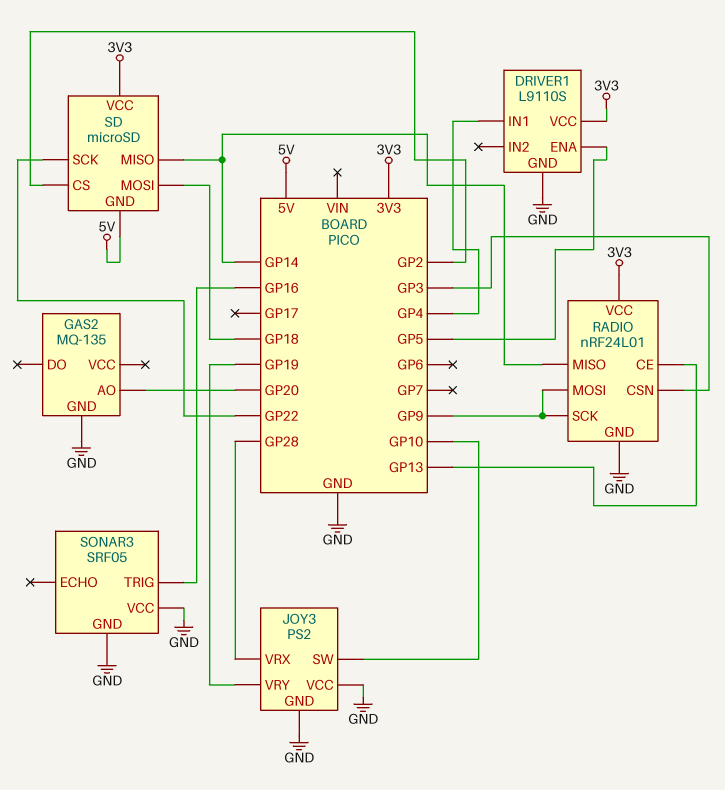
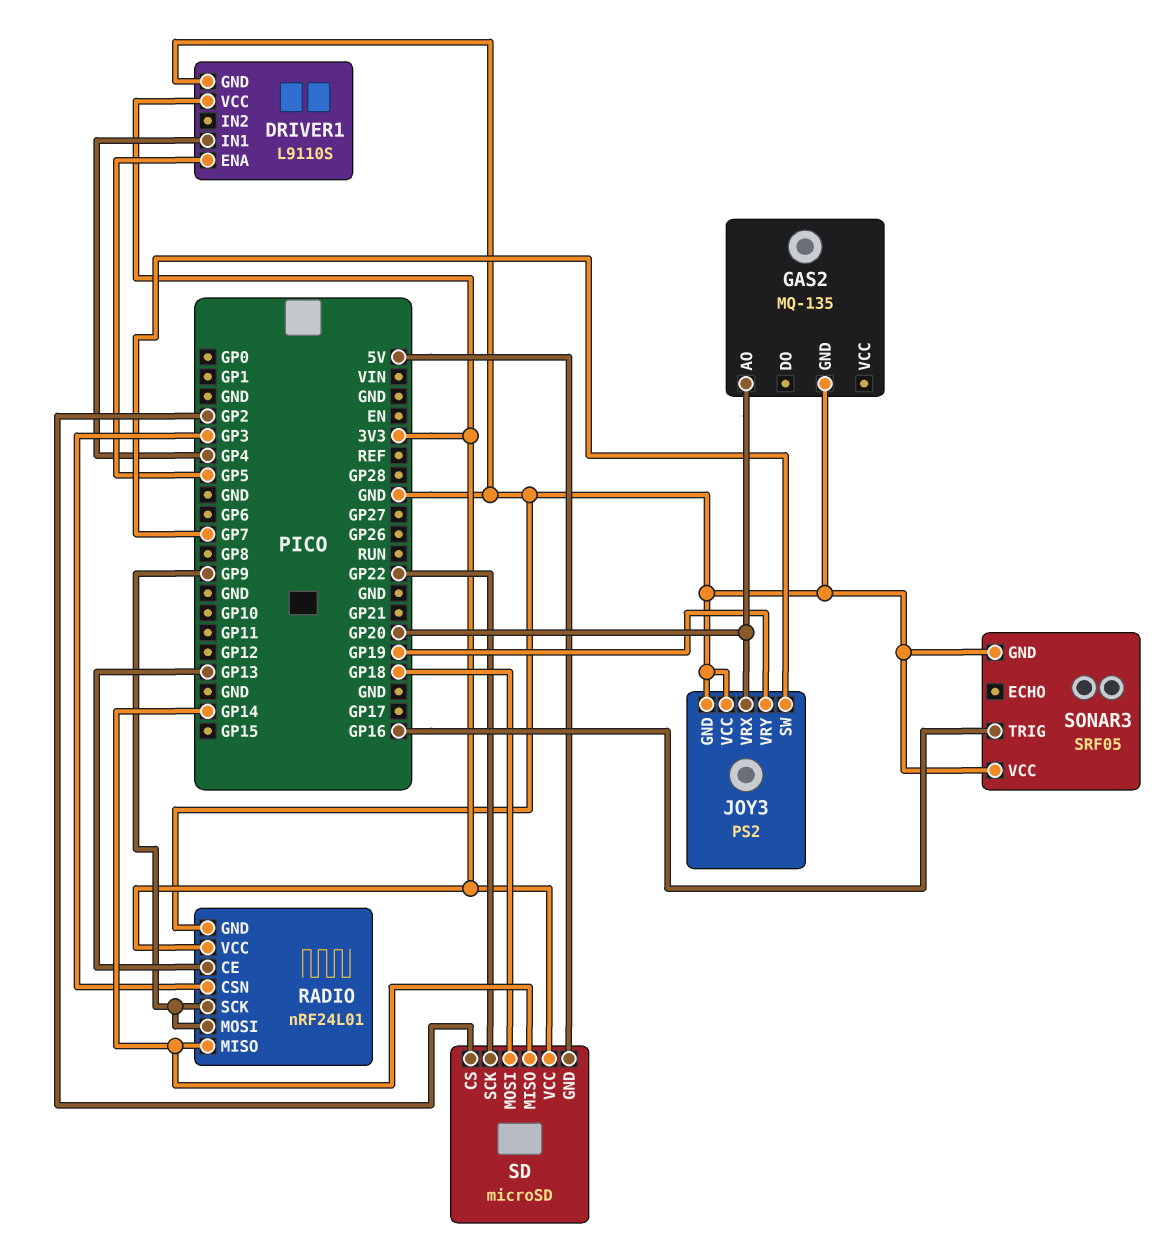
JOY3 pin SW: GP10 -> GP7
JOY3 pin VRX: GP28 -> GP20

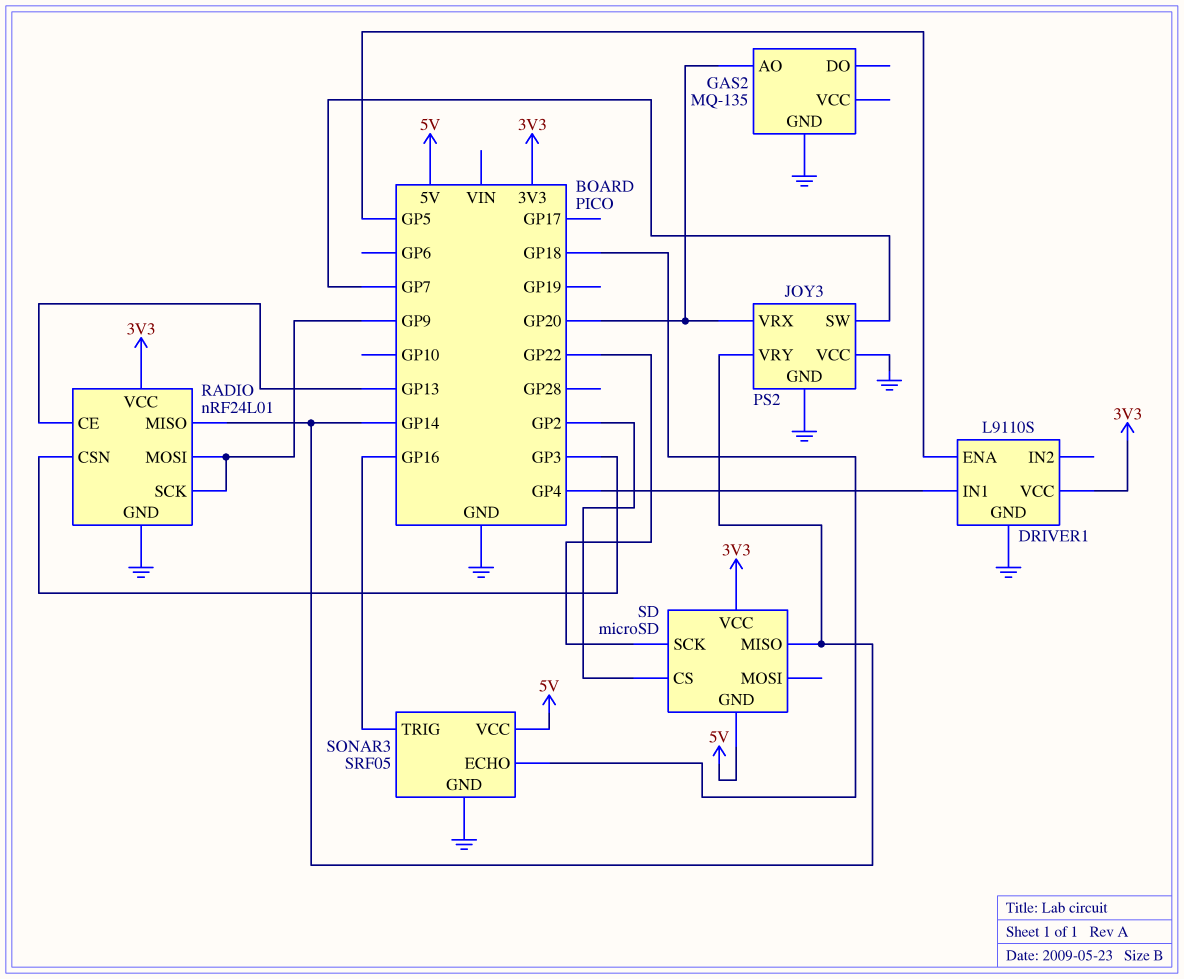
JOY3 pin VRY: GP19 -> GP14
SD pin MOSI: GP18 -> none
SONAR3 pin ECHO: none -> GP18
SONAR3 pin VCC: GND -> 5V

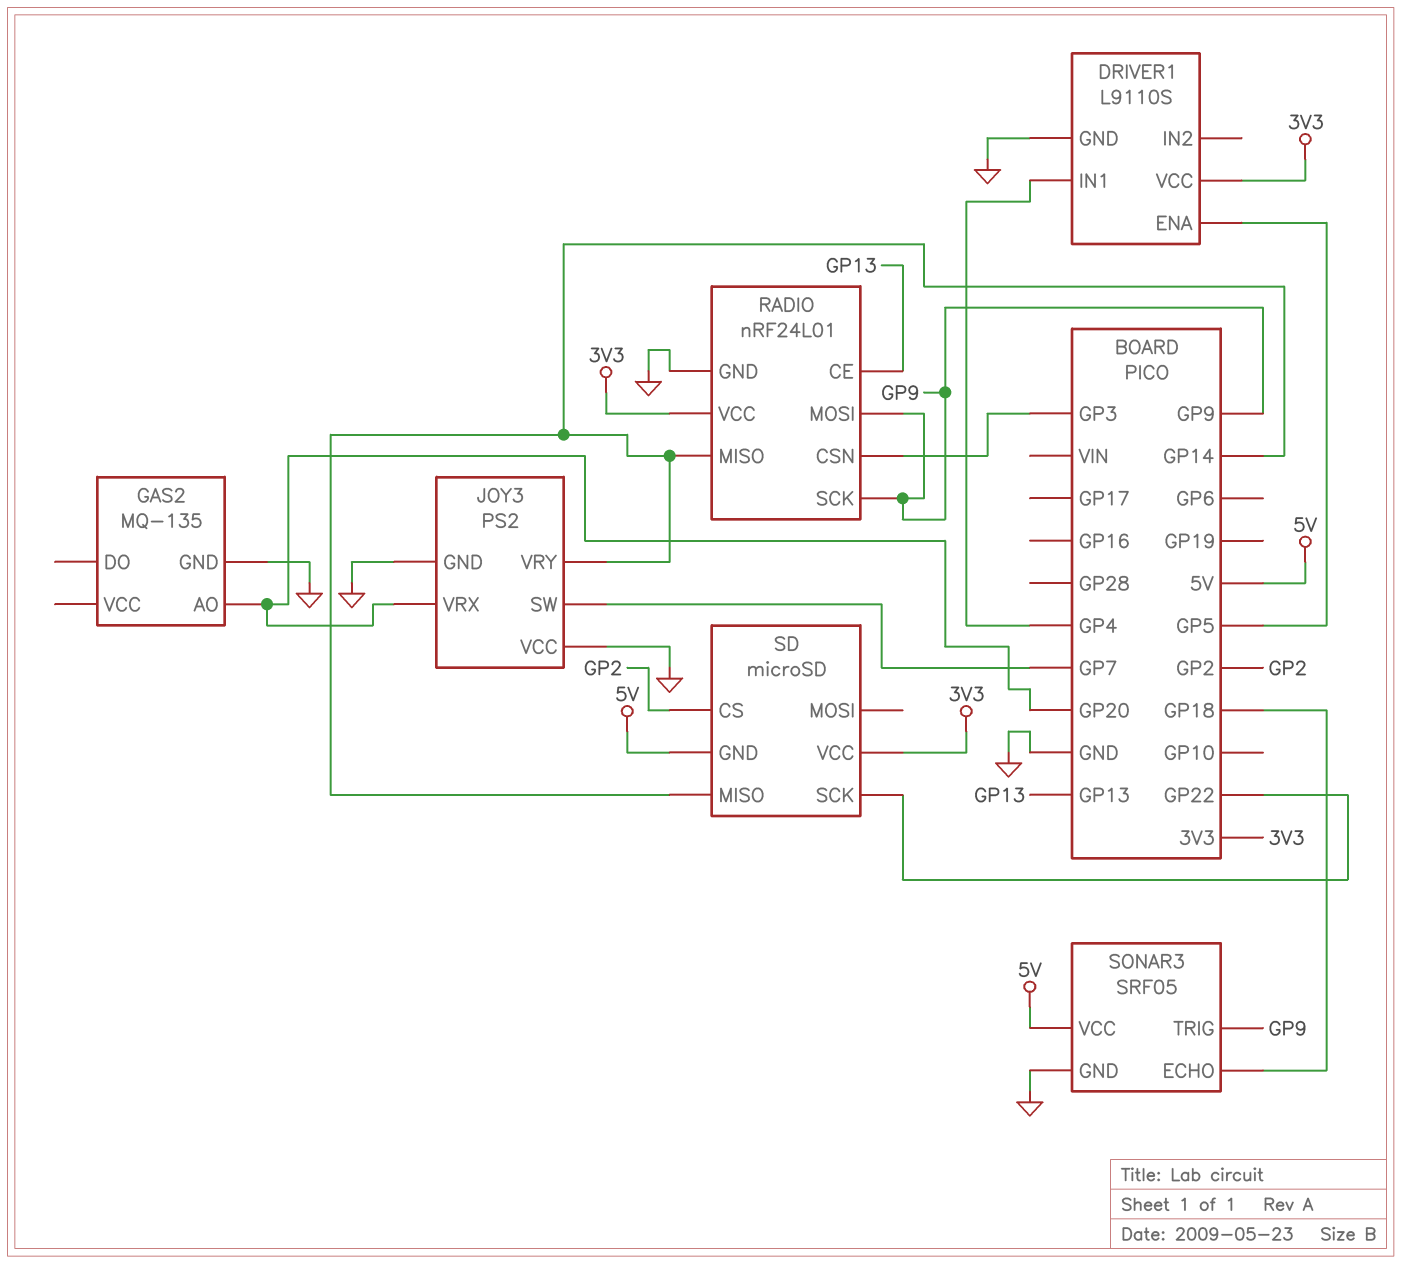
SONAR3 pin TRIG: GP16 -> GP9

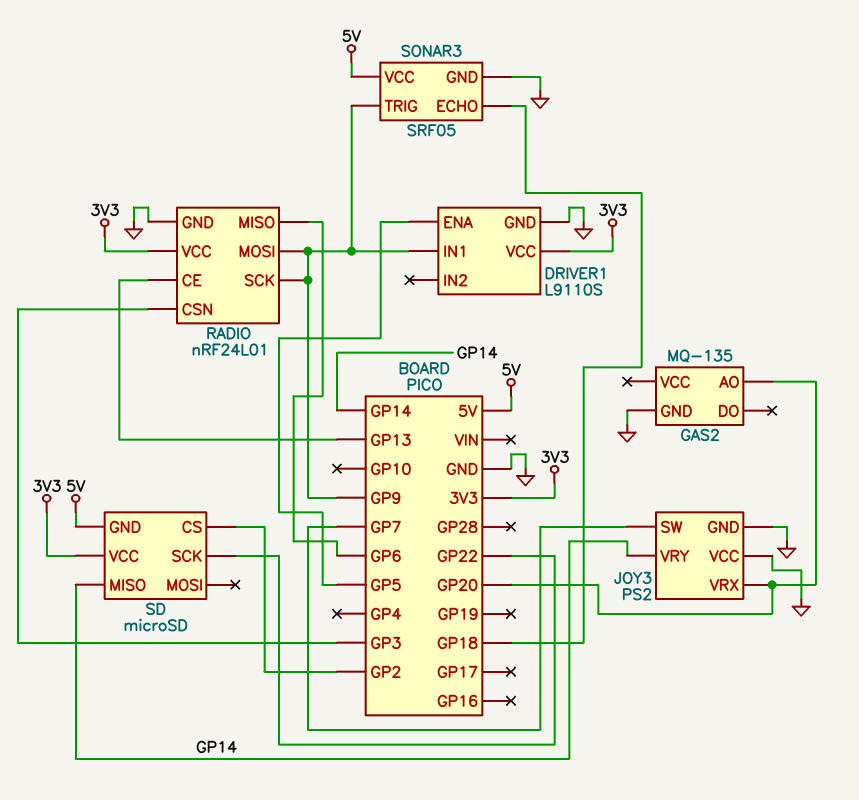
DRIVER1 pin IN1: GP4 -> GP9
RADIO pin MISO: GP14 -> GP6

